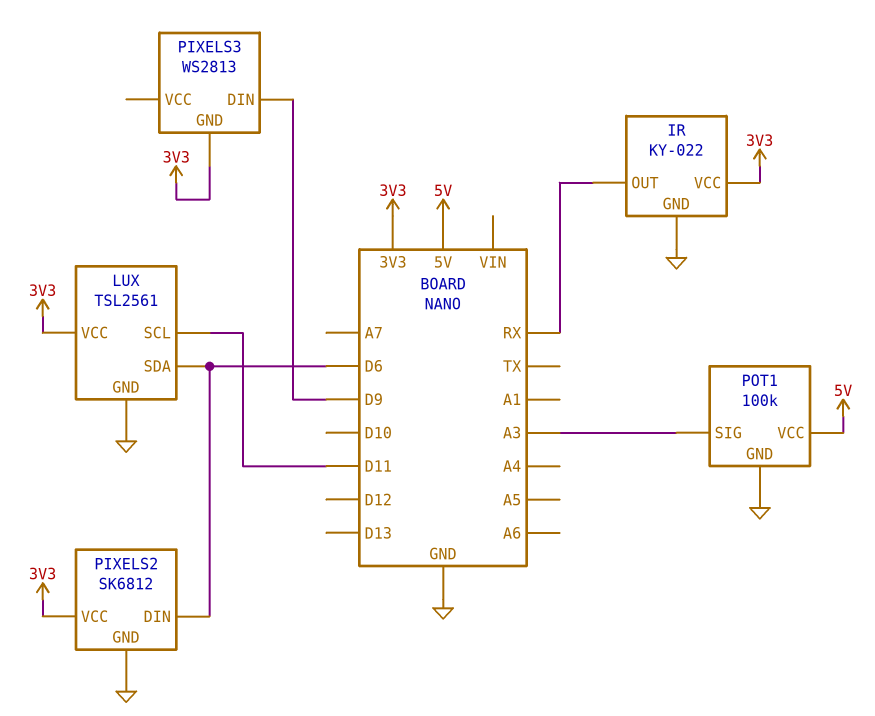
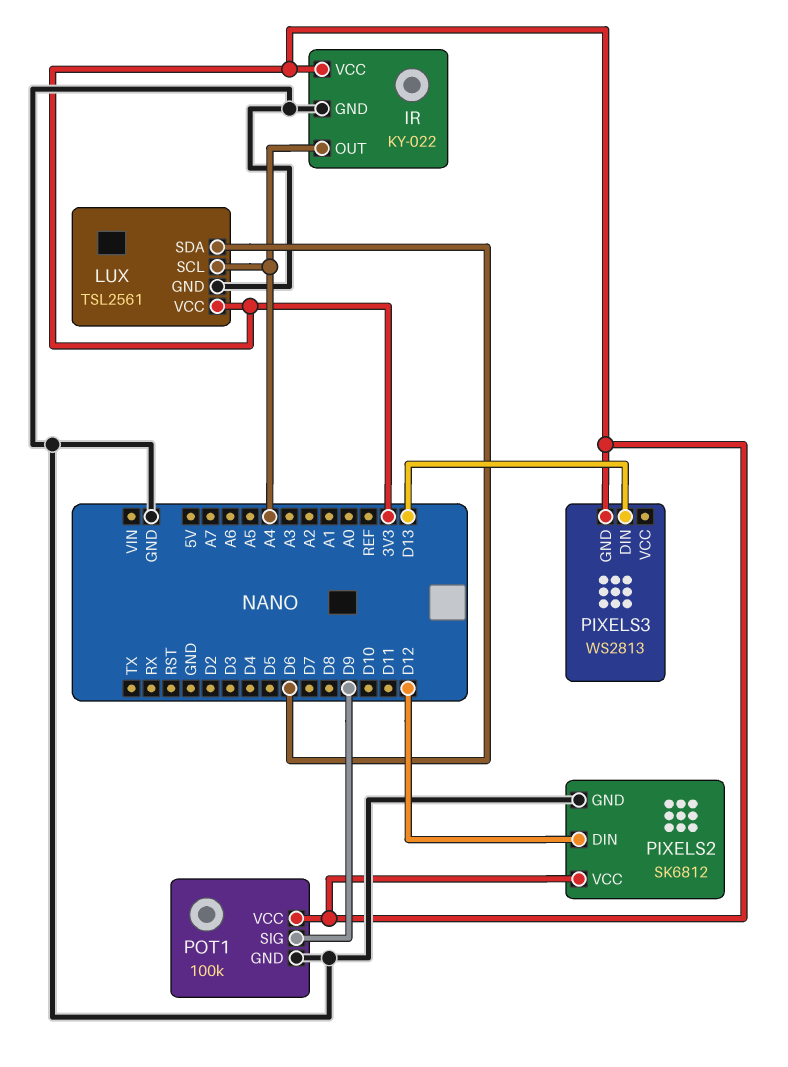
IR pin OUT: RX -> A4
LUX pin SCL: D11 -> A4
PIXELS2 pin DIN: D6 -> D12
PIXELS3 pin DIN: D9 -> D13
POT1 pin SIG: A3 -> D9
POT1 pin VCC: 5V -> 3V3

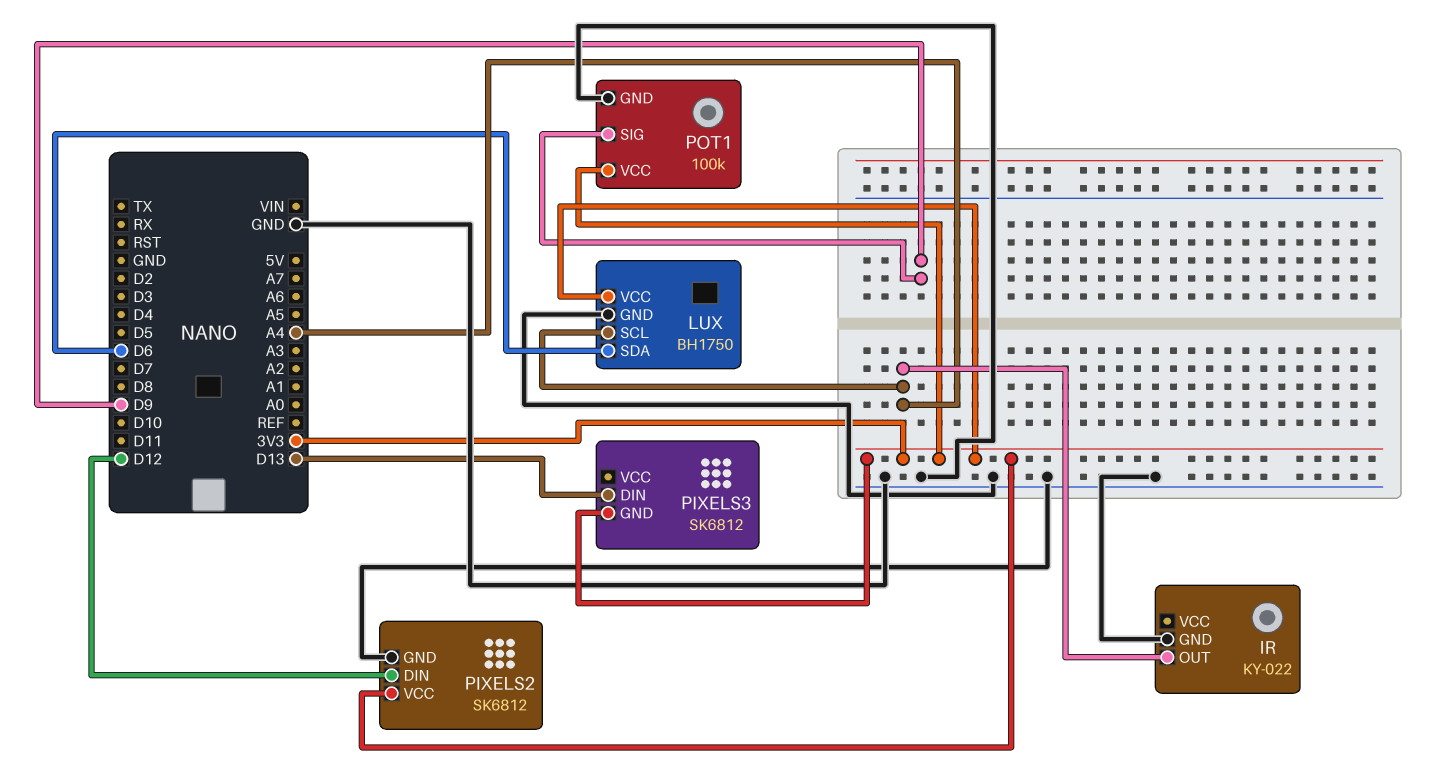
IR pin VCC: 3V3 -> none
LUX: TSL2561 -> BH1750
PIXELS3: WS2813 -> SK6812

